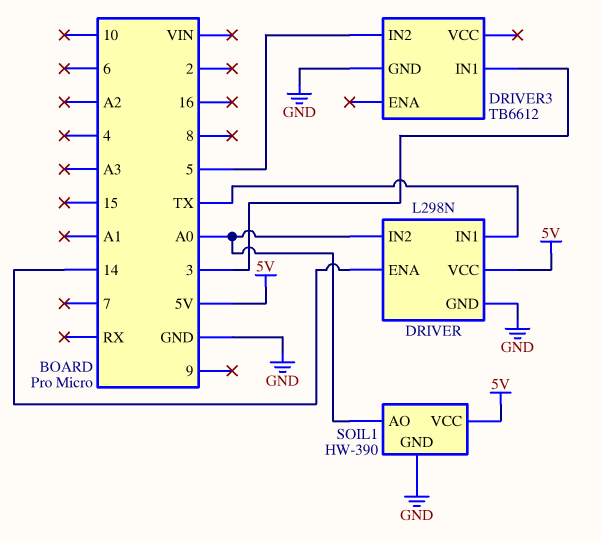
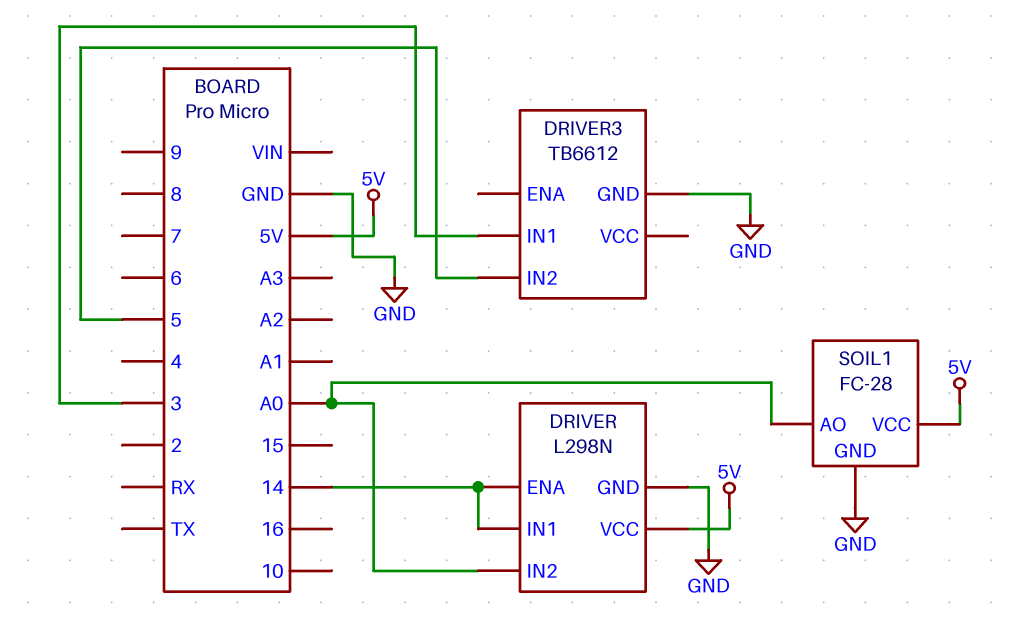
DRIVER pin IN1: TX -> 14
SOIL1: HW-390 -> FC-28

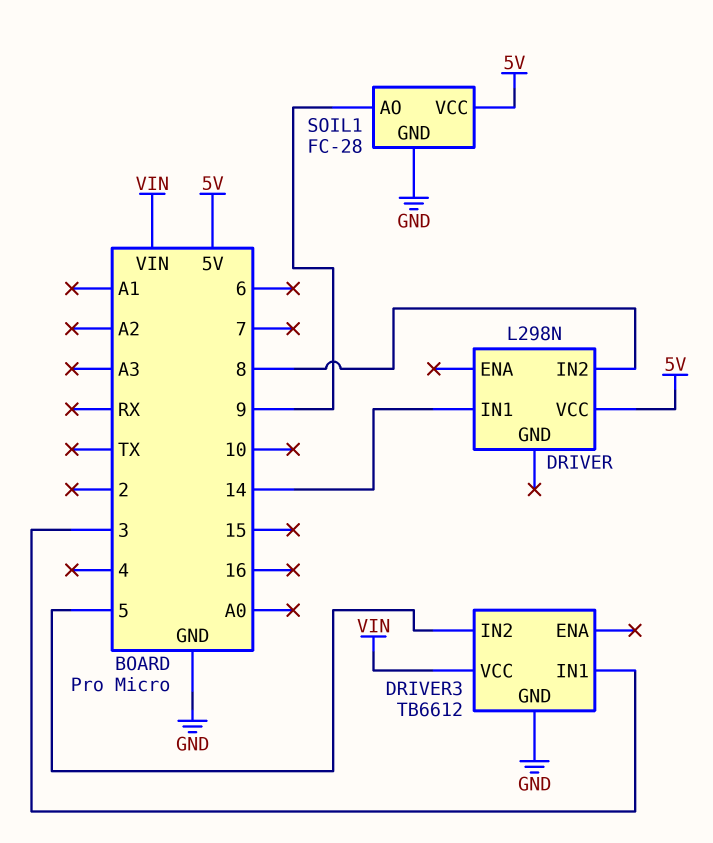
DRIVER pin ENA: 14 -> none
DRIVER pin GND: GND -> none
DRIVER pin IN2: A0 -> 8
DRIVER3 pin VCC: none -> VIN
SOIL1 pin AO: A0 -> 9

